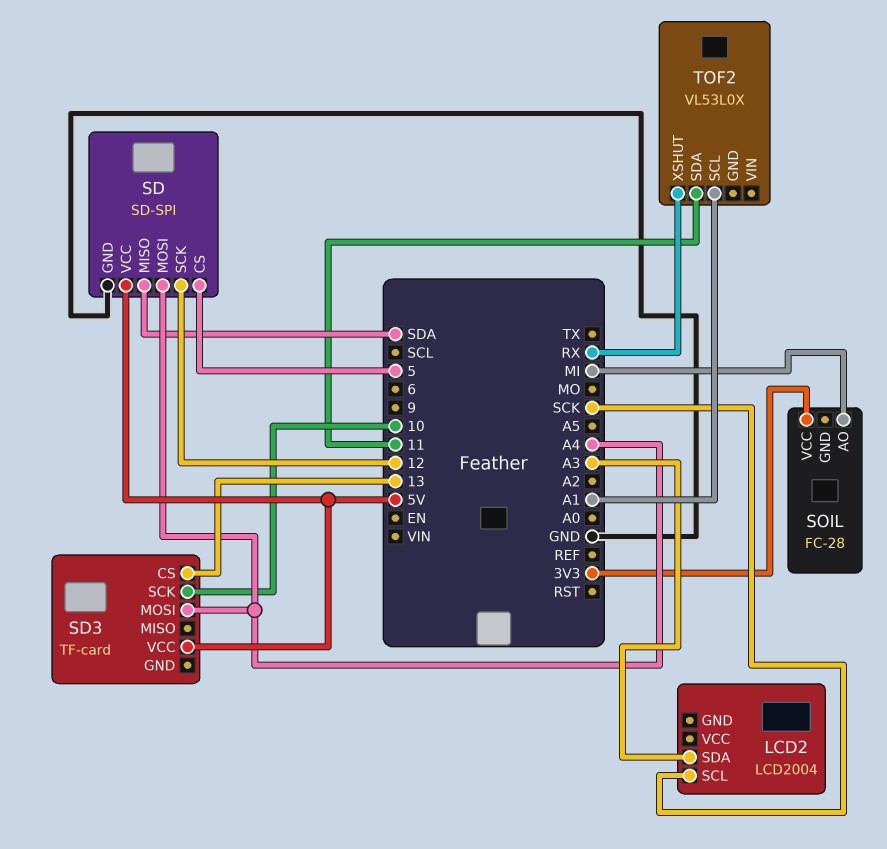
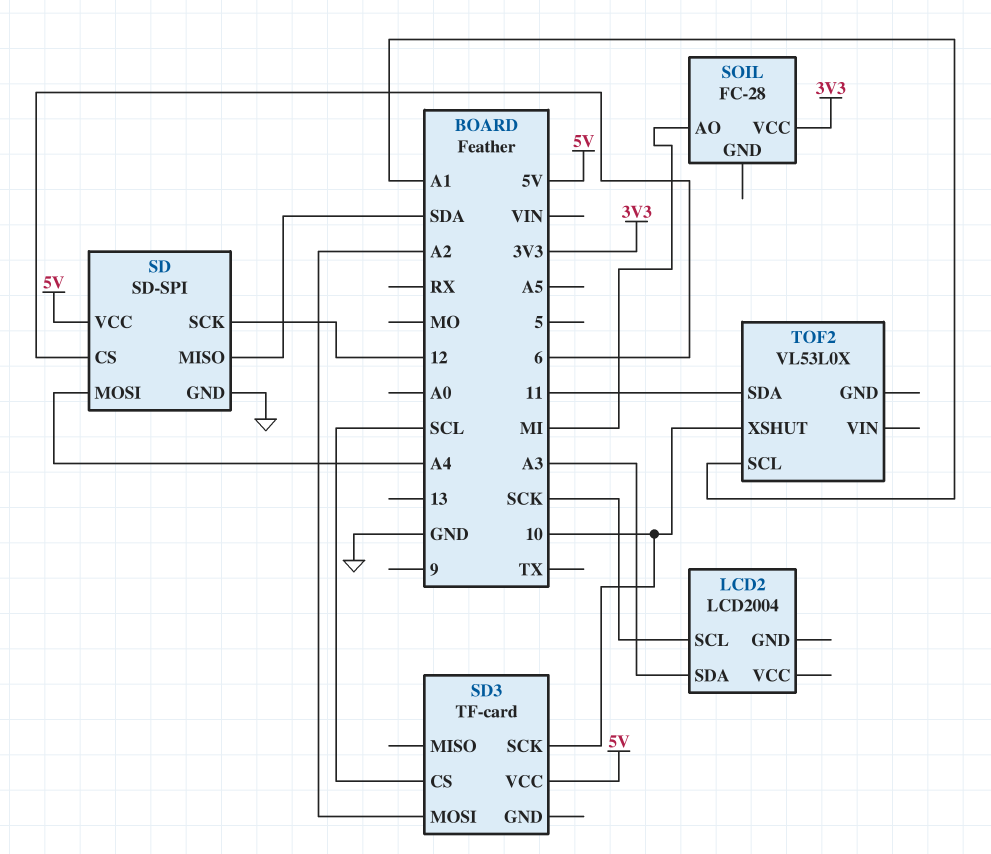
SD pin CS: 5 -> 6
SD3 pin CS: 13 -> SCL
SD3 pin MOSI: A4 -> A2
TOF2 pin XSHUT: RX -> 10

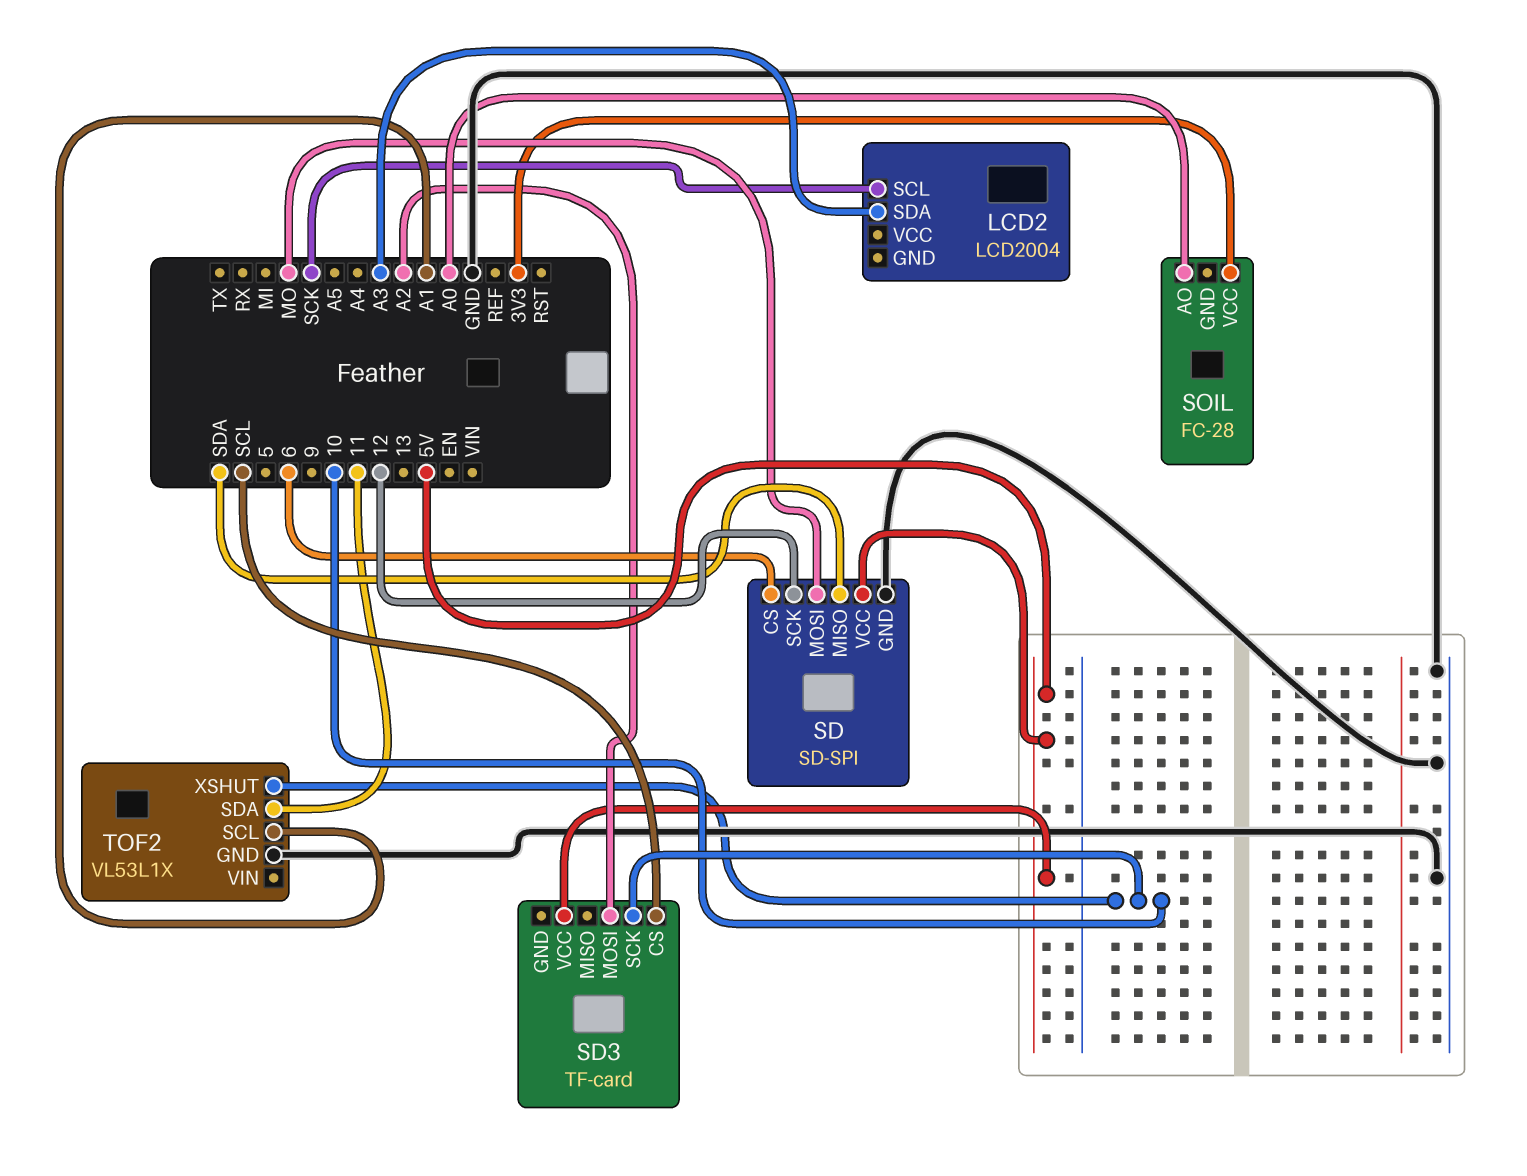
SD pin MOSI: A4 -> MO
SOIL pin AO: MI -> A0
TOF2: VL53L0X -> VL53L1X
TOF2 pin GND: none -> GND

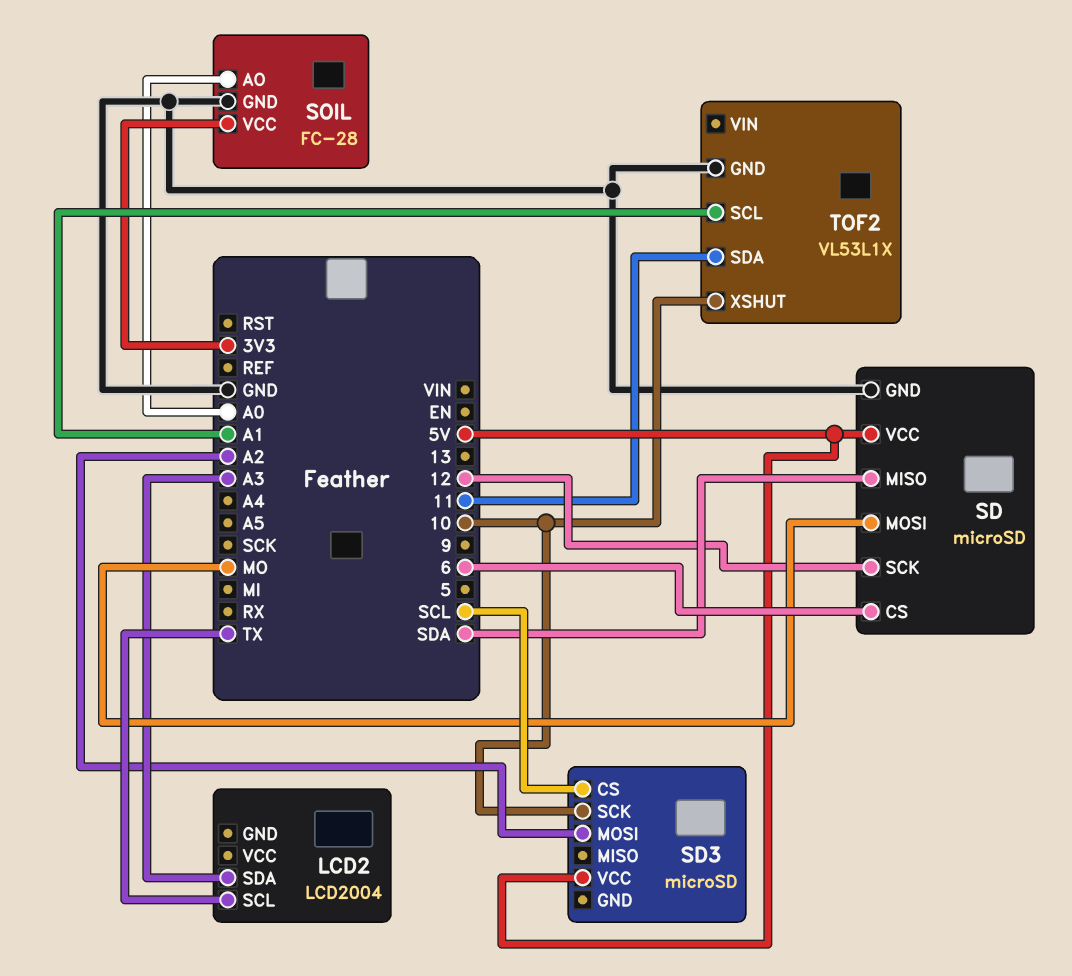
LCD2 pin SCL: SCK -> TX
SD: SD-SPI -> microSD
SD3: TF-card -> microSD
SOIL pin GND: none -> GND

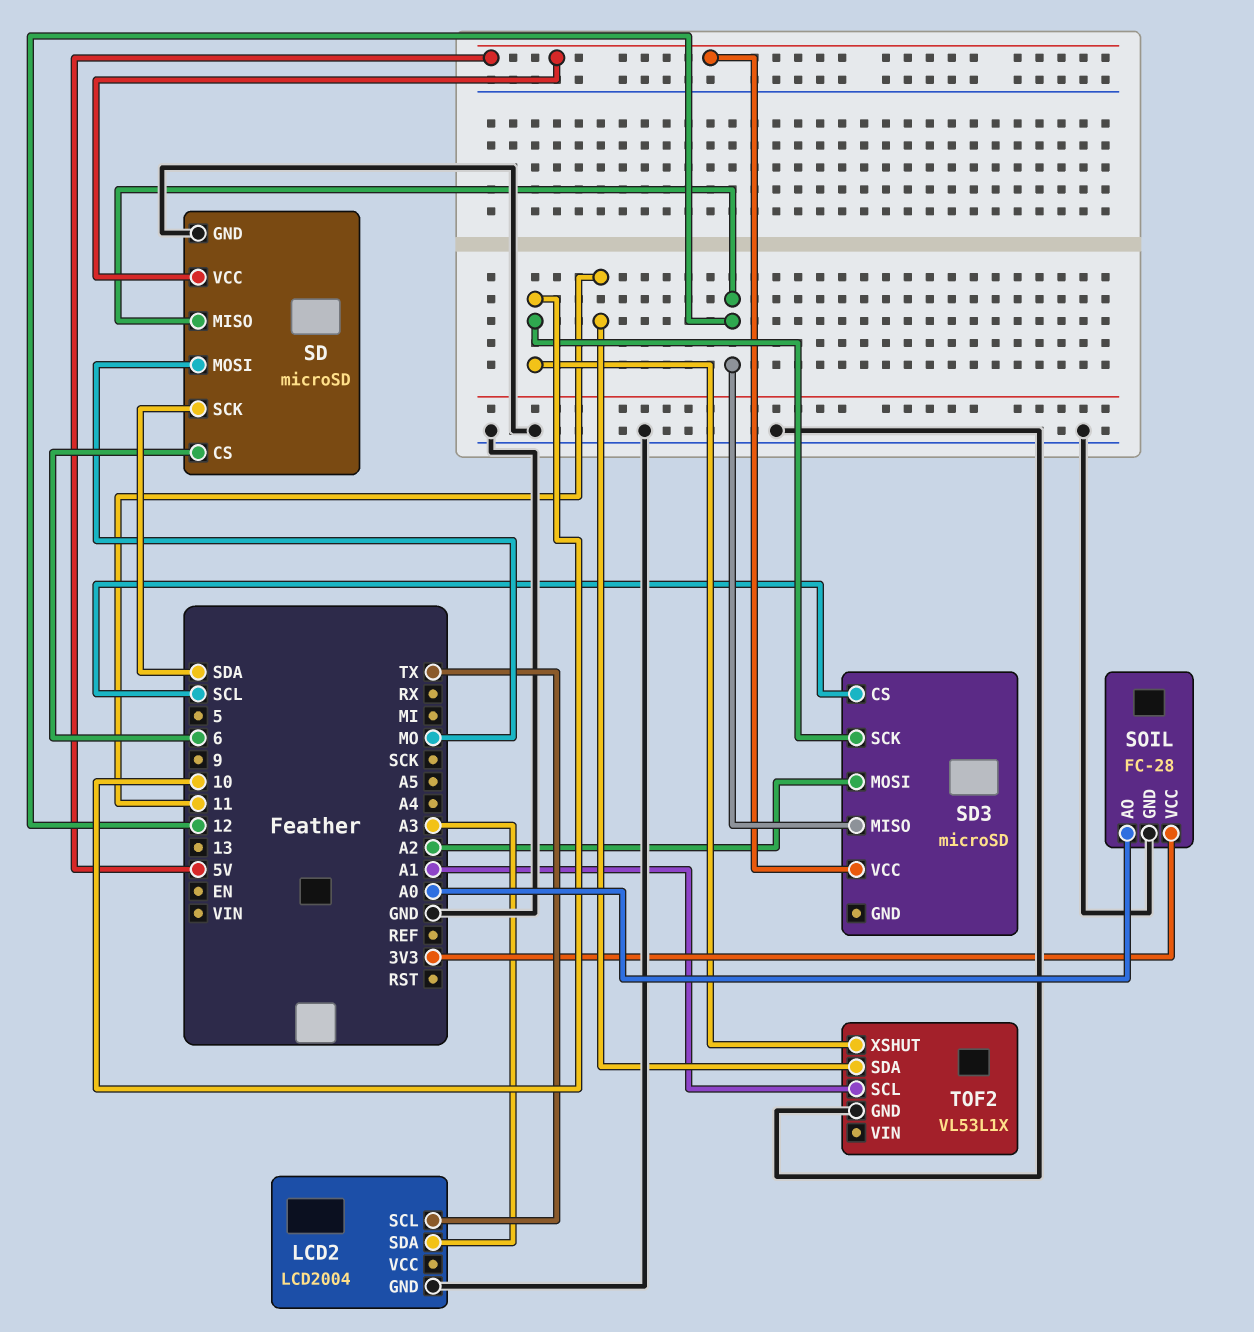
LCD2 pin GND: none -> GND
SD pin MISO: SDA -> 12
SD pin SCK: 12 -> SDA
SD3 pin MISO: none -> 12

